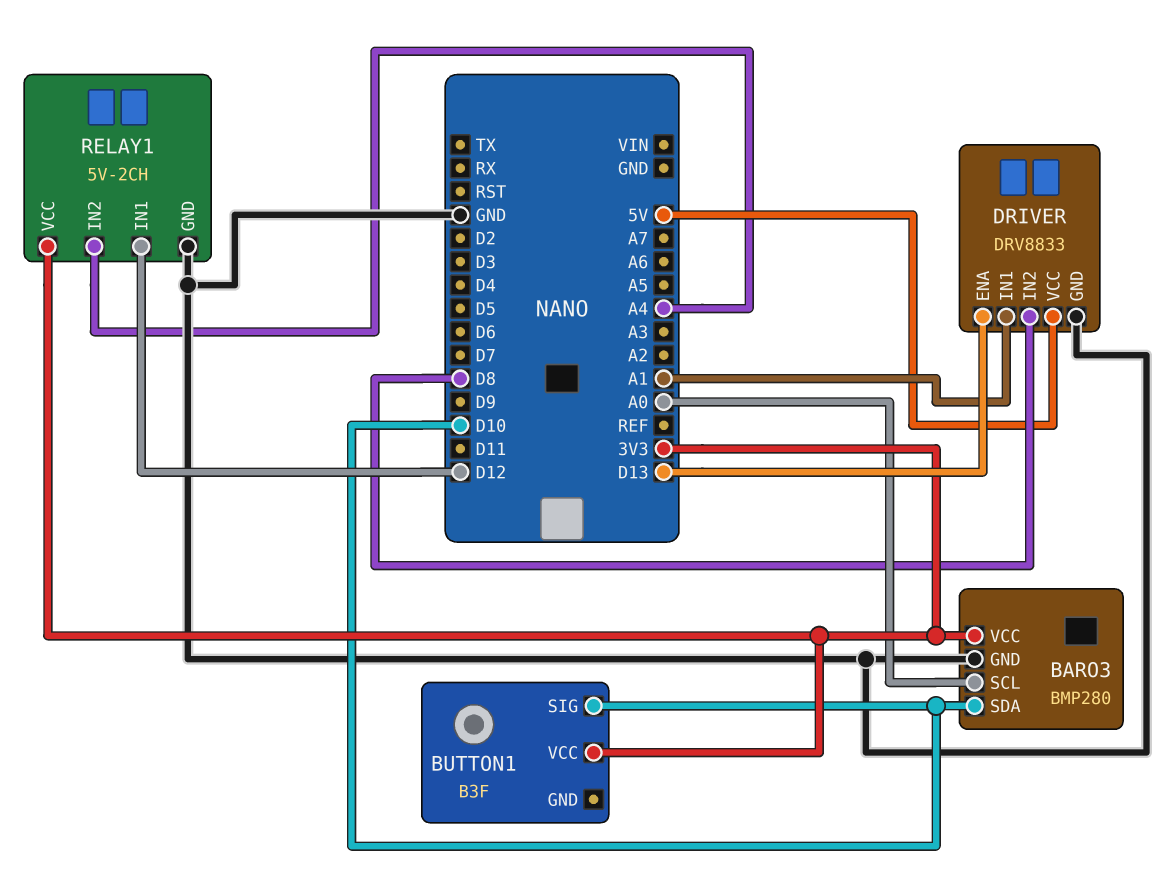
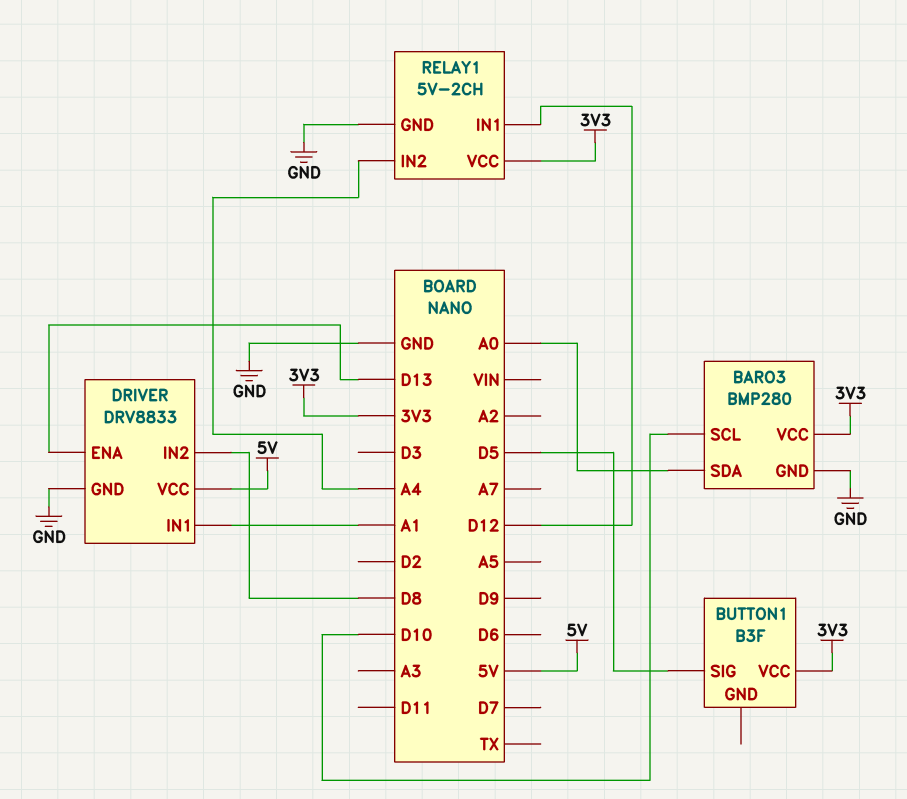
BARO3 pin SCL: A0 -> D10
BARO3 pin SDA: D10 -> A0
BUTTON1 pin SIG: D10 -> D5

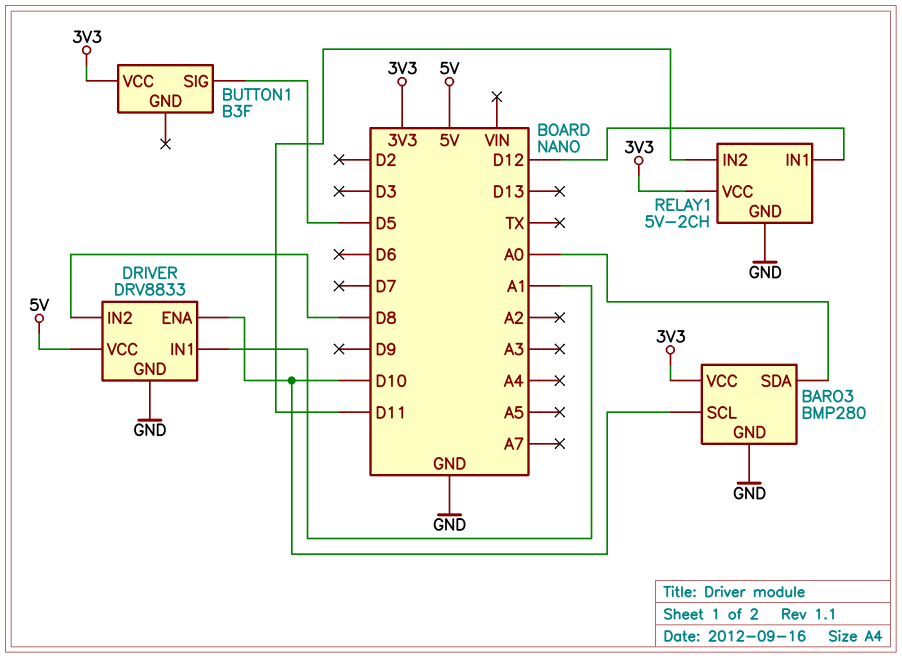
DRIVER pin ENA: D13 -> D10
RELAY1 pin IN2: A4 -> D11

